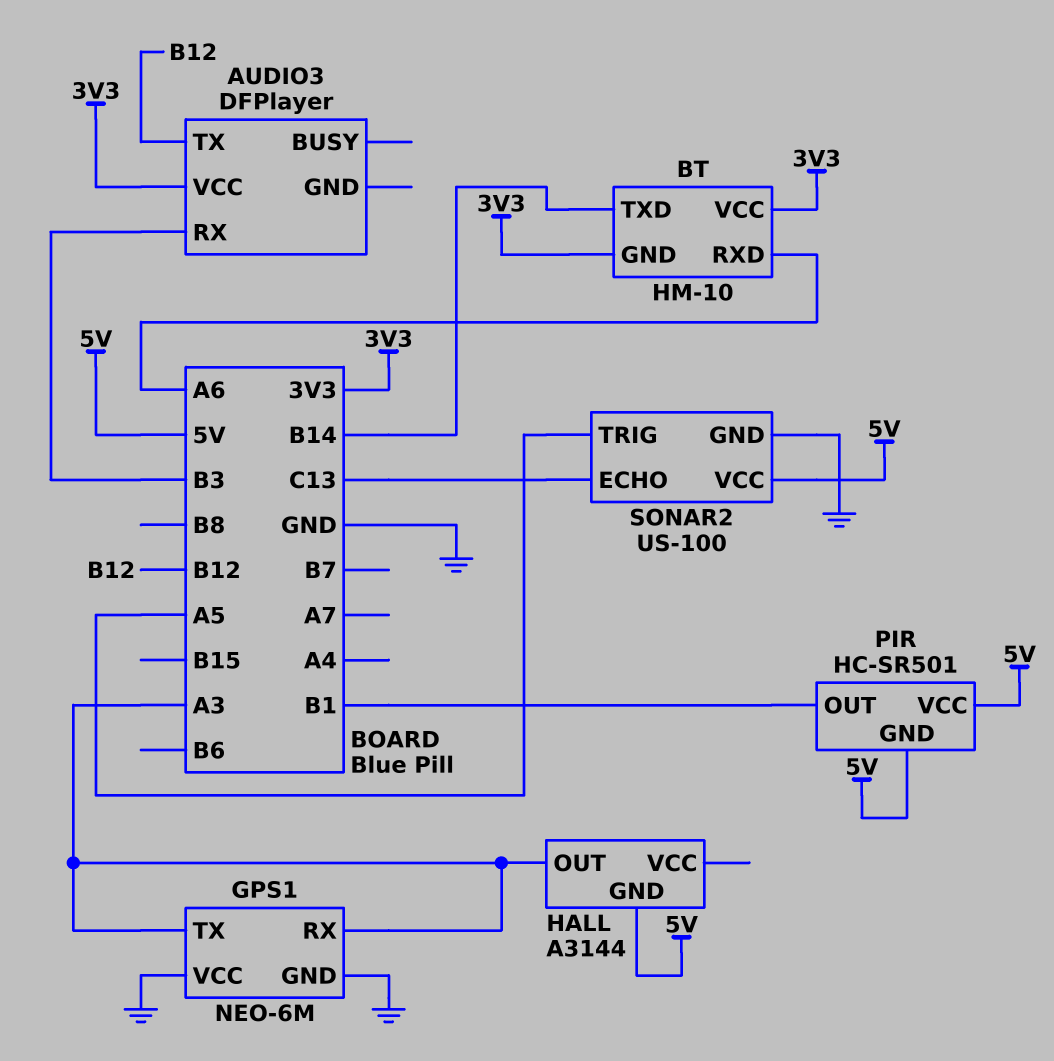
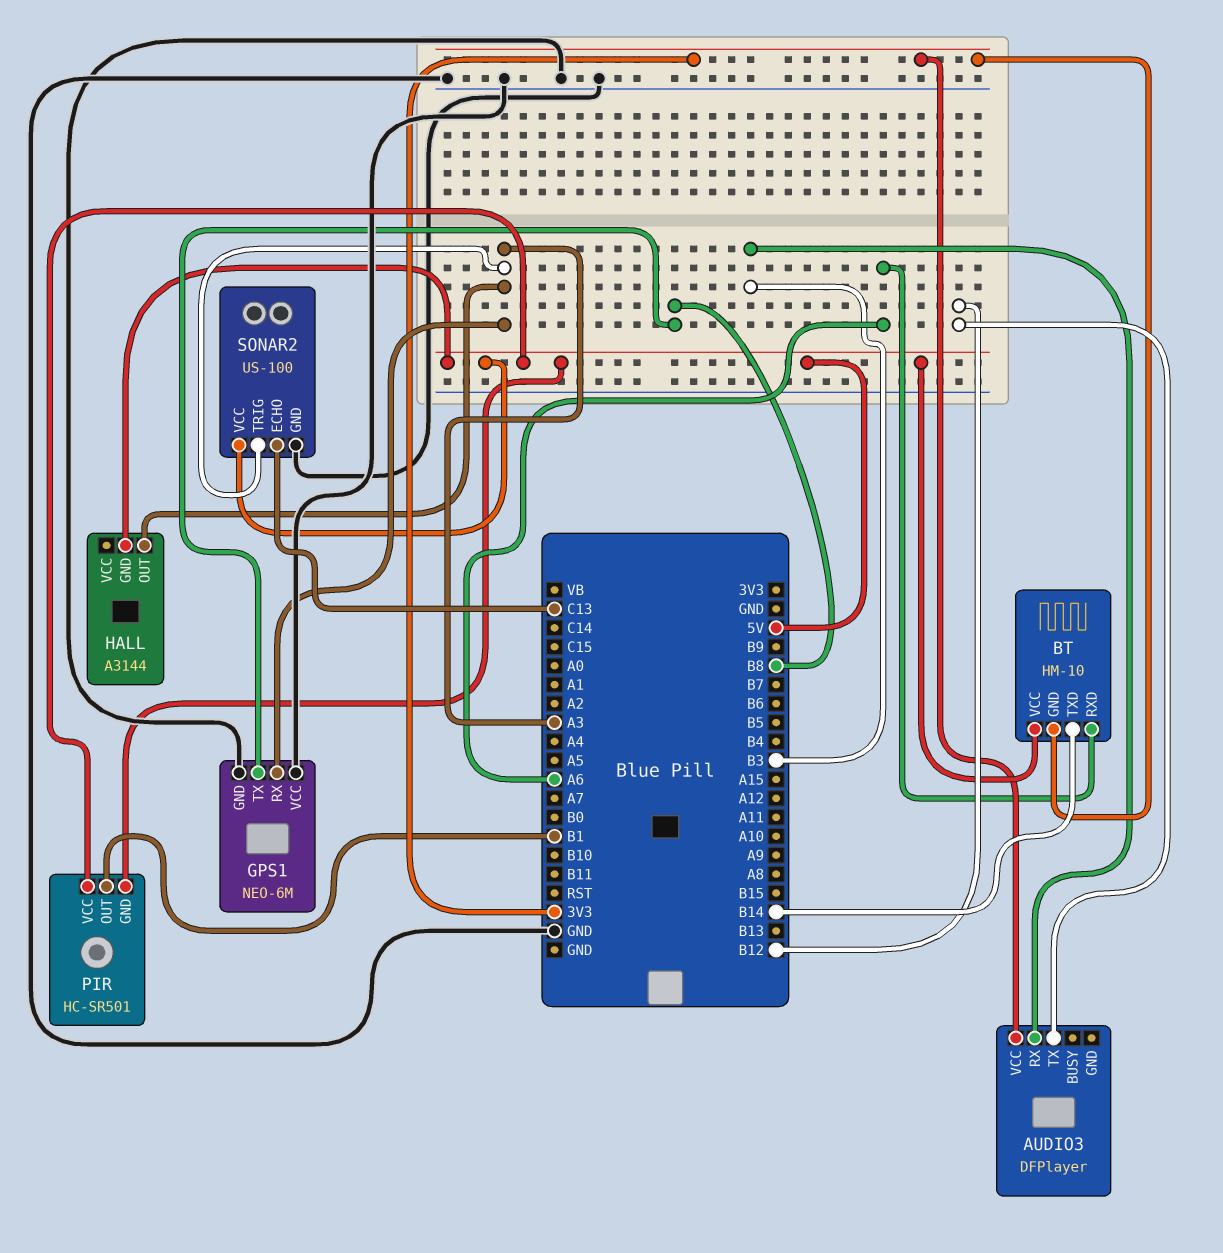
BT pin VCC: 3V3 -> 5V
GPS1 pin TX: A3 -> B8
SONAR2 pin TRIG: A5 -> A3

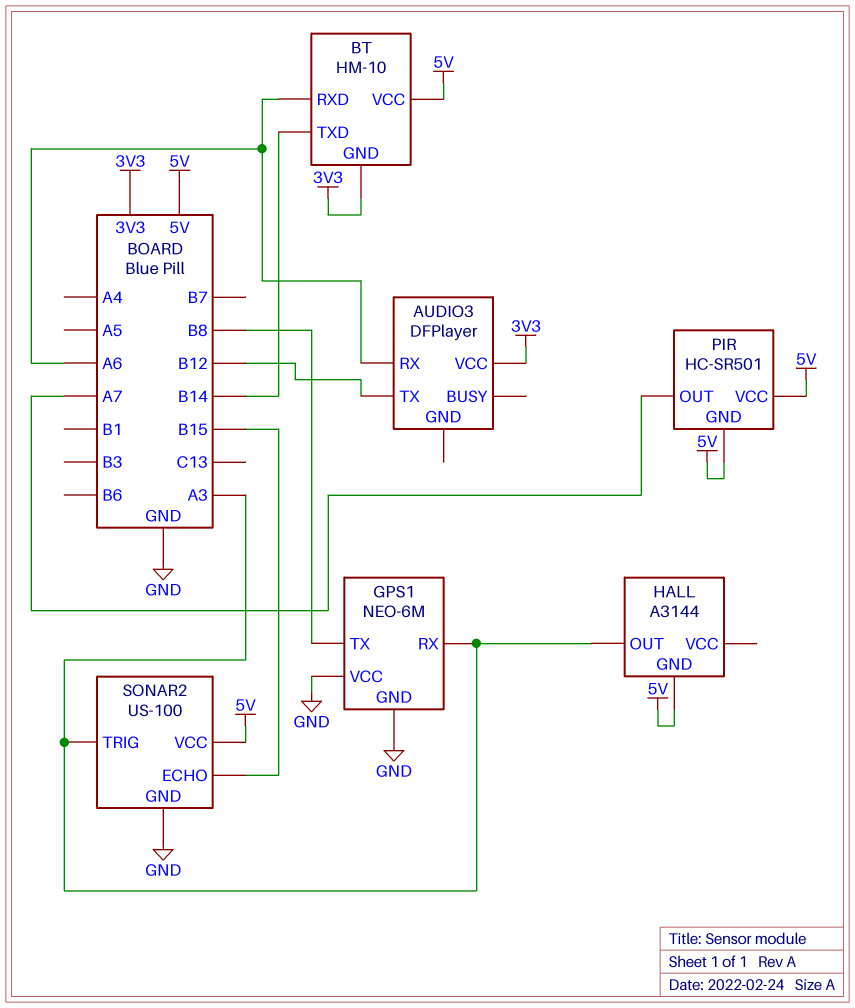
AUDIO3 pin RX: B3 -> A6
PIR pin OUT: B1 -> A7
SONAR2 pin ECHO: C13 -> B15

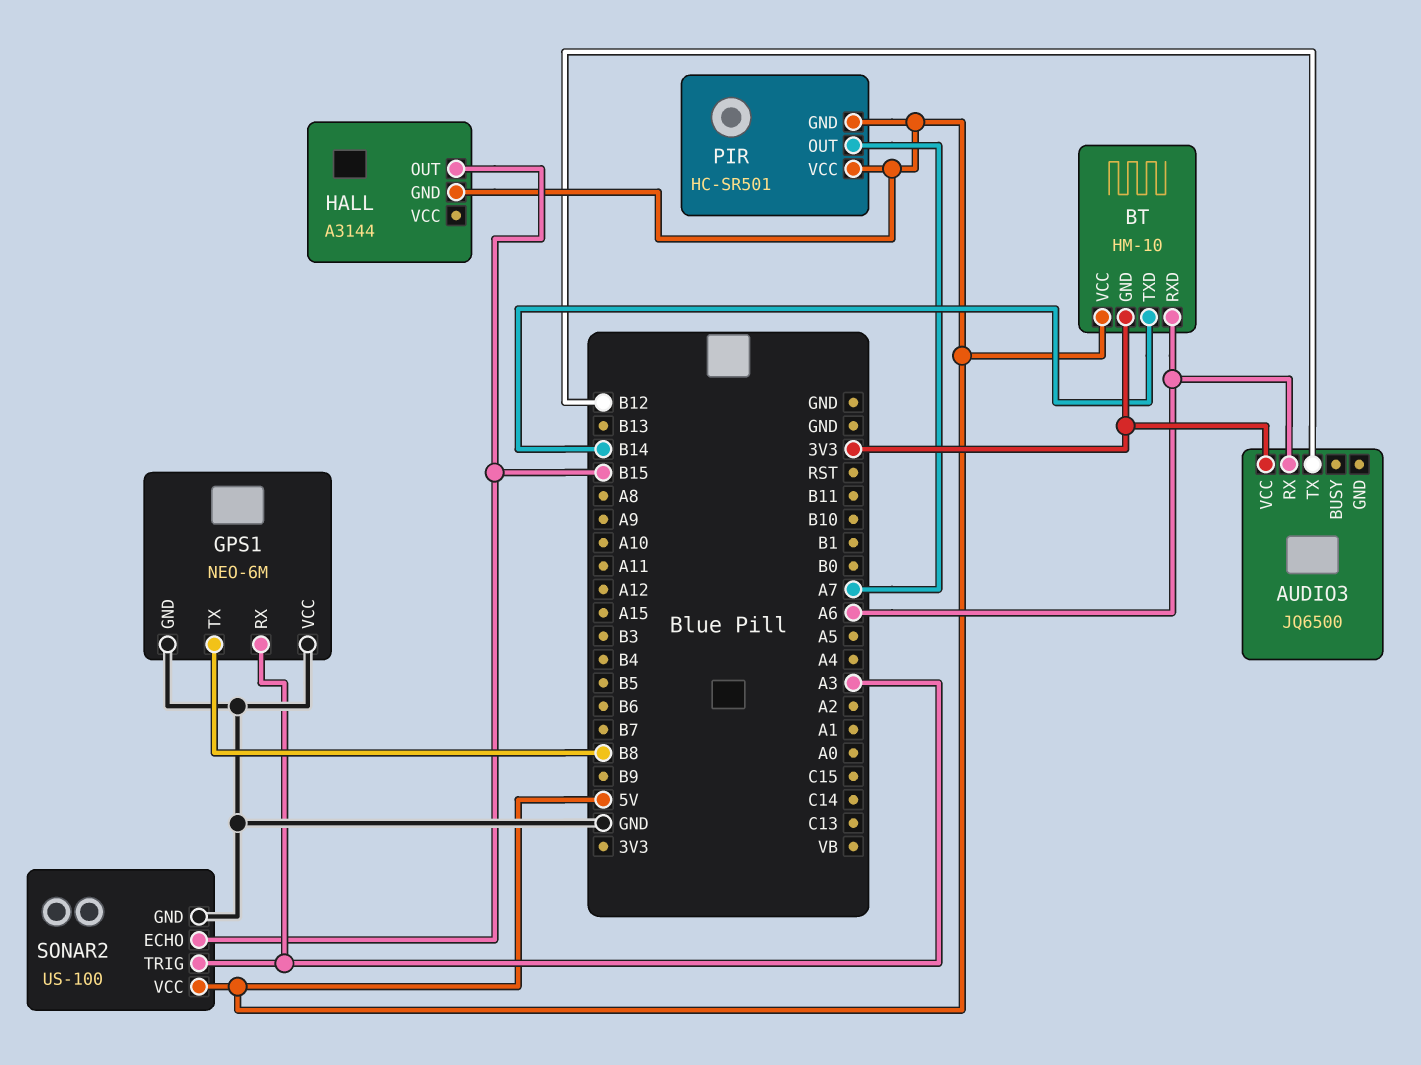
AUDIO3: DFPlayer -> JQ6500
HALL pin OUT: A3 -> B15

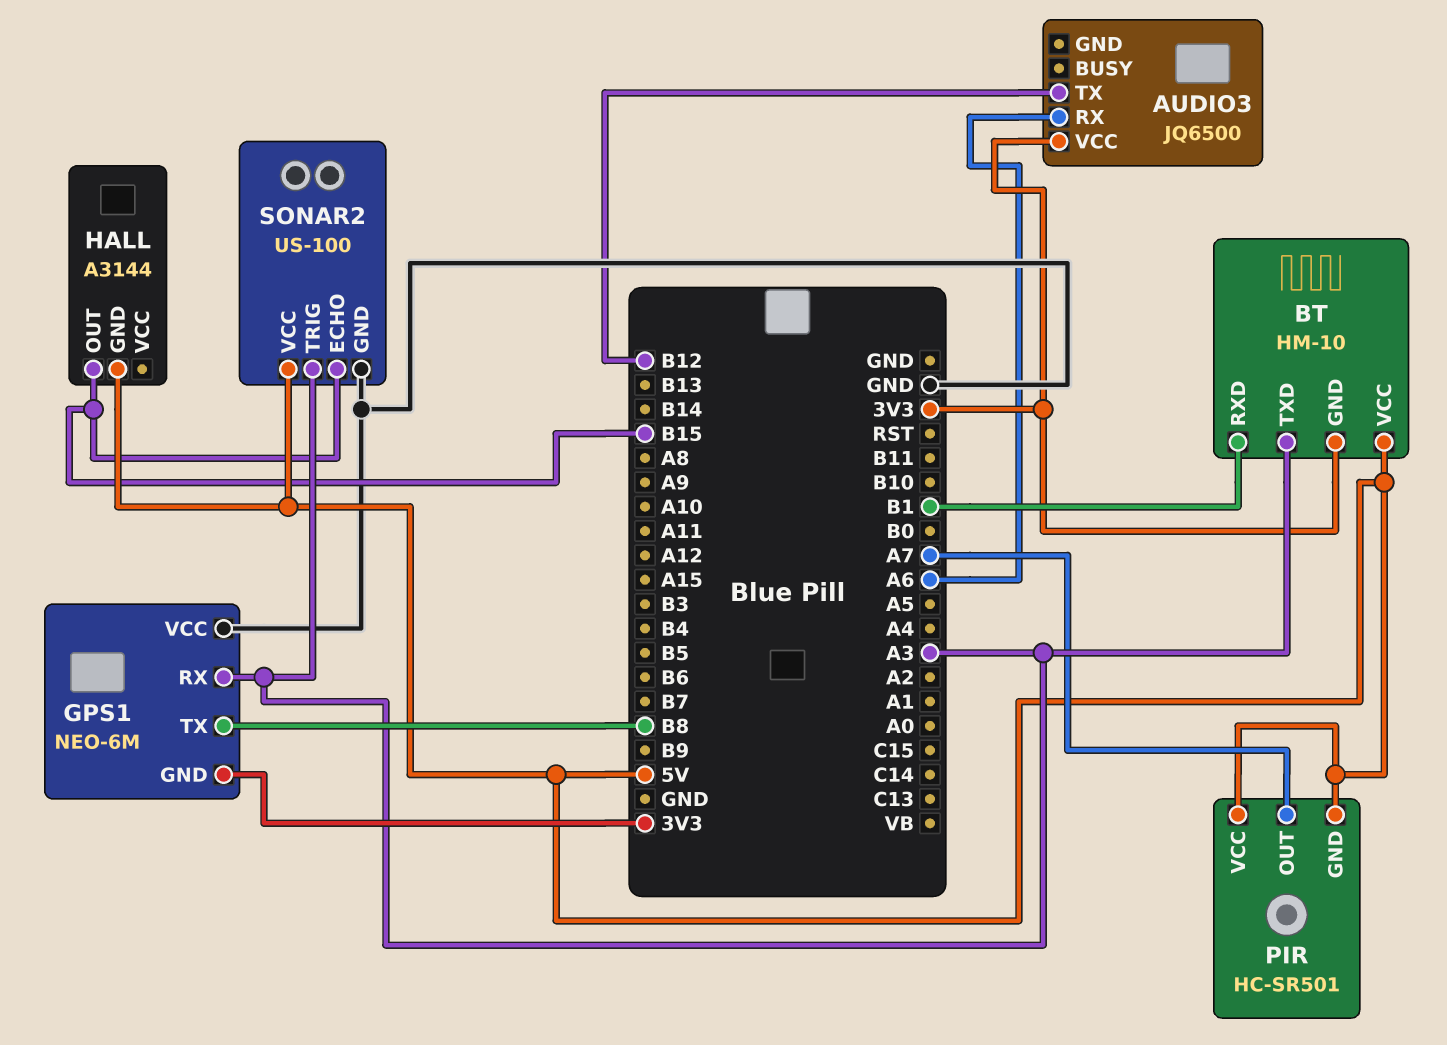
BT pin RXD: A6 -> B1
BT pin TXD: B14 -> A3
GPS1 pin GND: GND -> 3V3

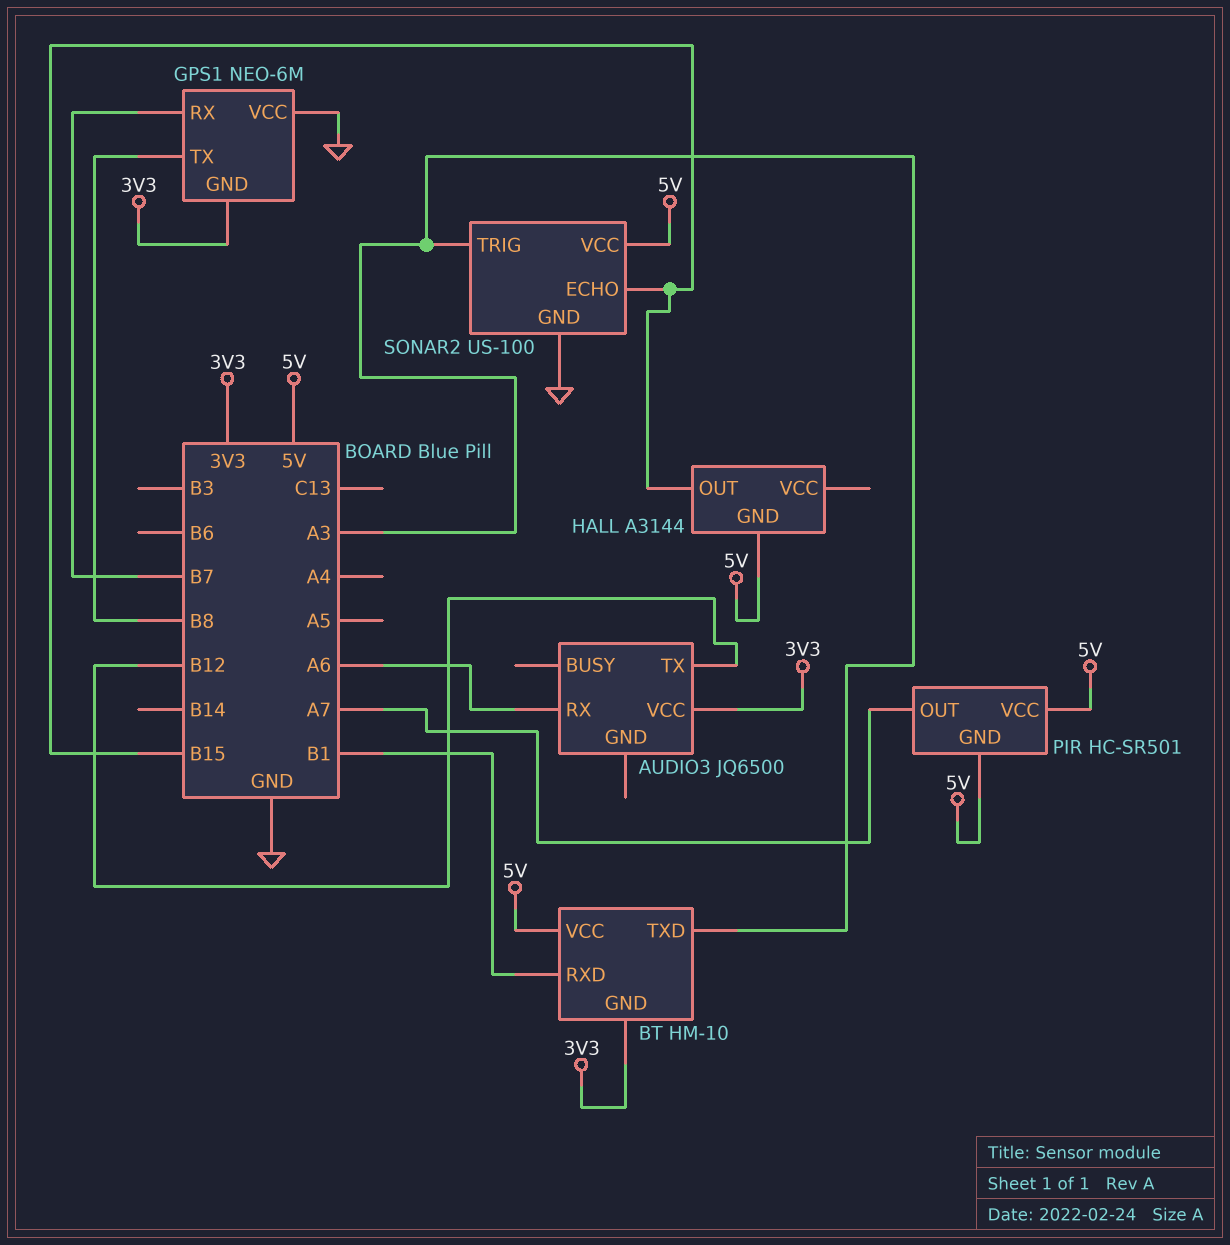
GPS1 pin RX: A3 -> B7

